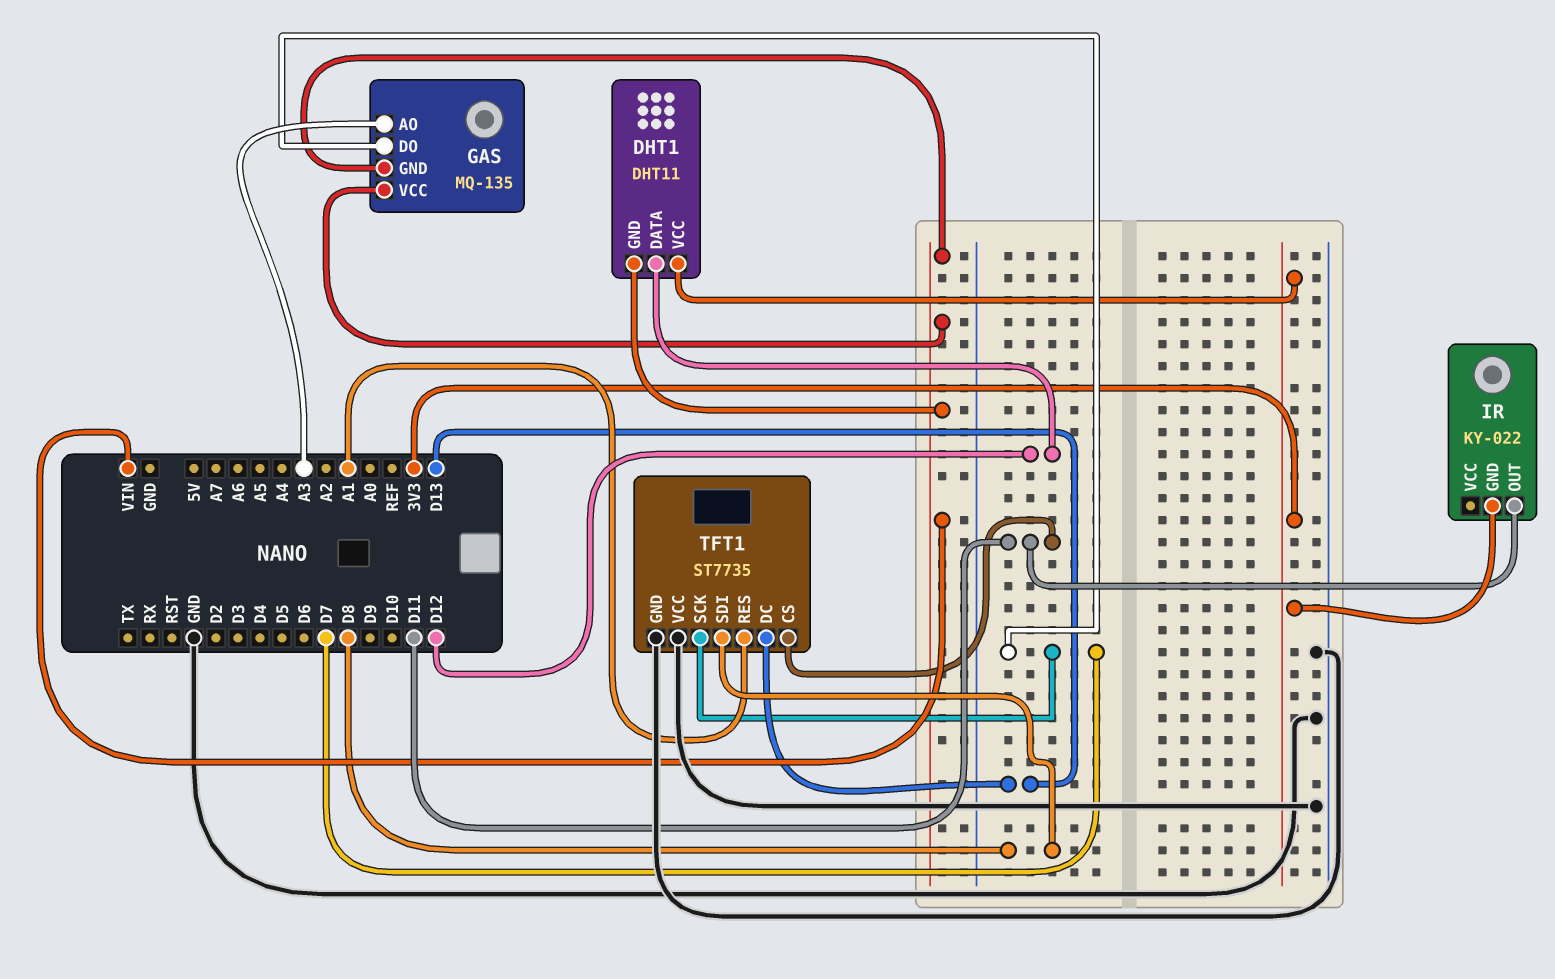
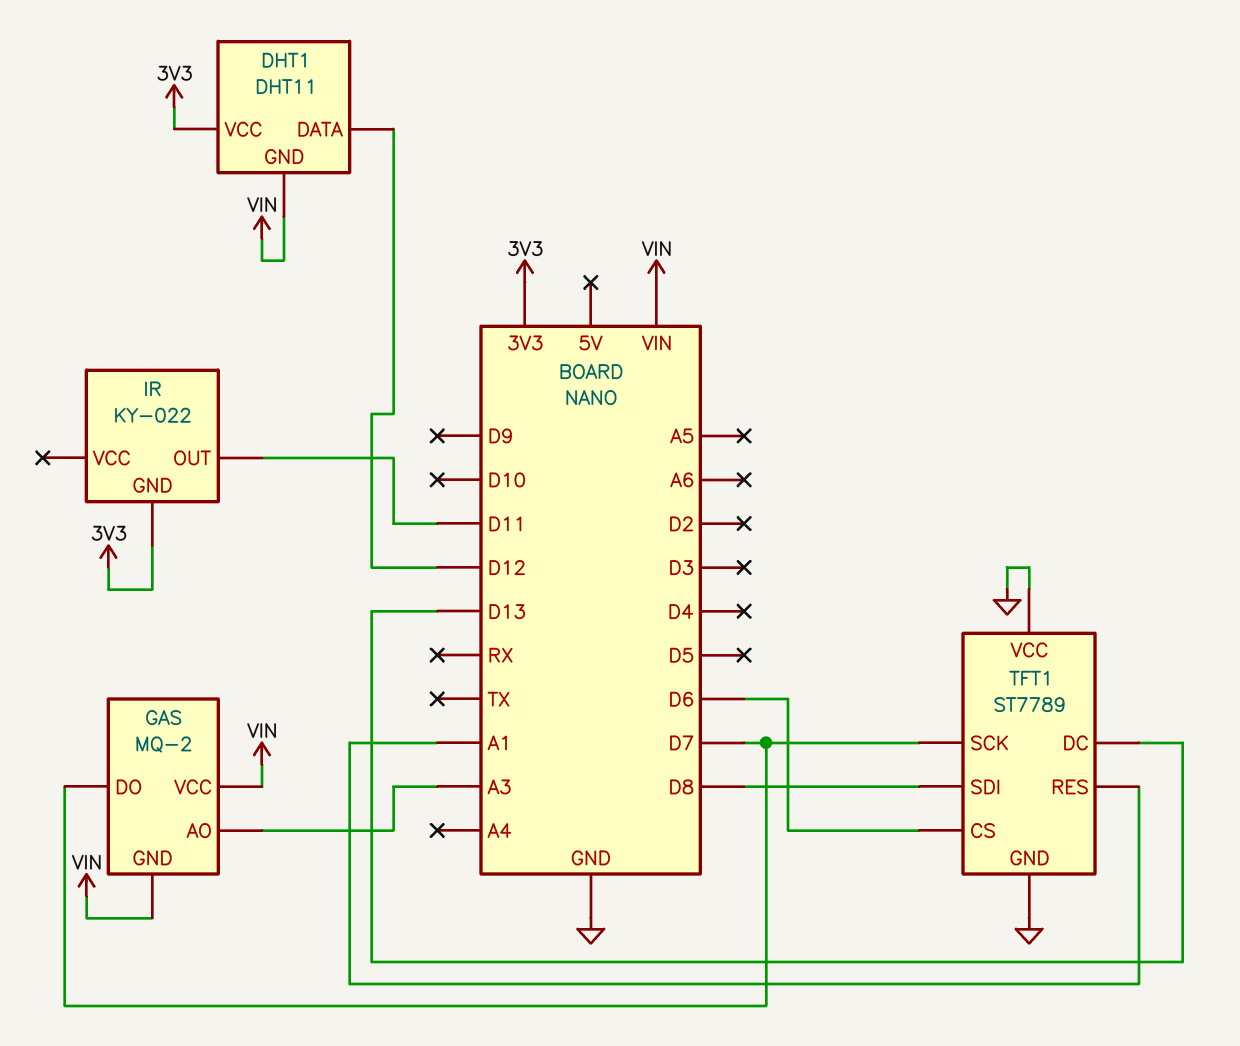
GAS: MQ-135 -> MQ-2
TFT1: ST7735 -> ST7789
TFT1 pin CS: D11 -> D6

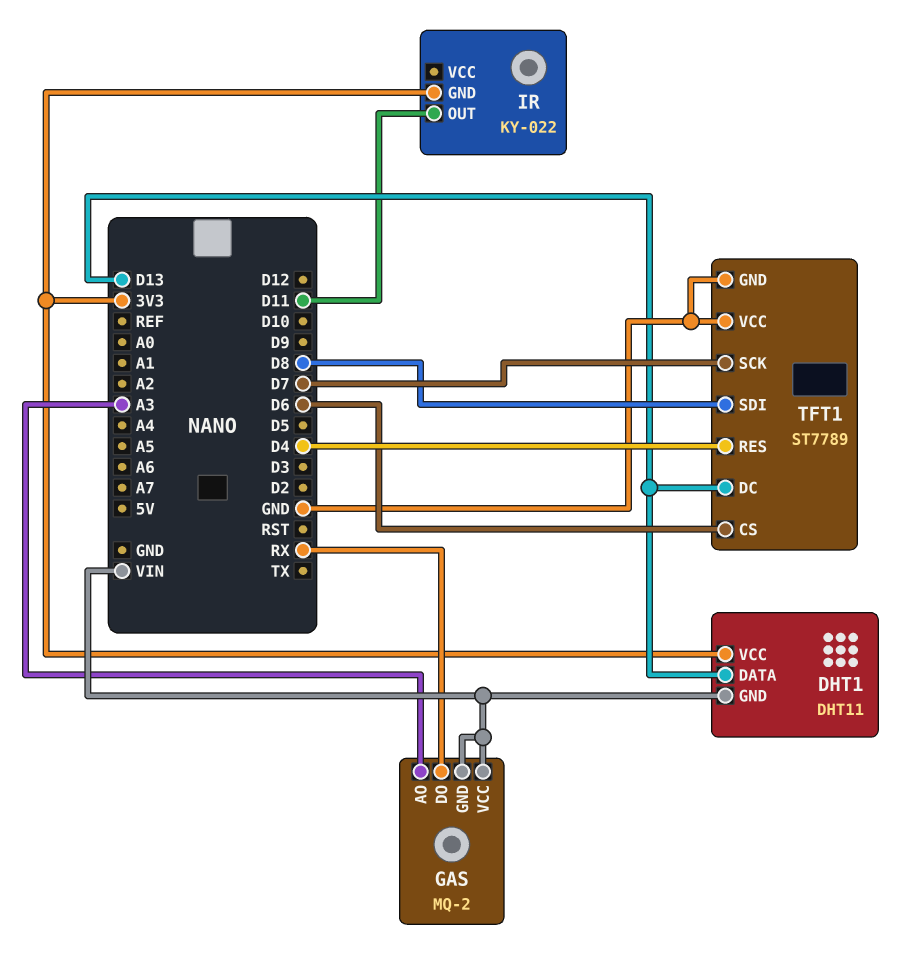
DHT1 pin DATA: D12 -> D13
GAS pin DO: D7 -> RX
TFT1 pin RES: A1 -> D4

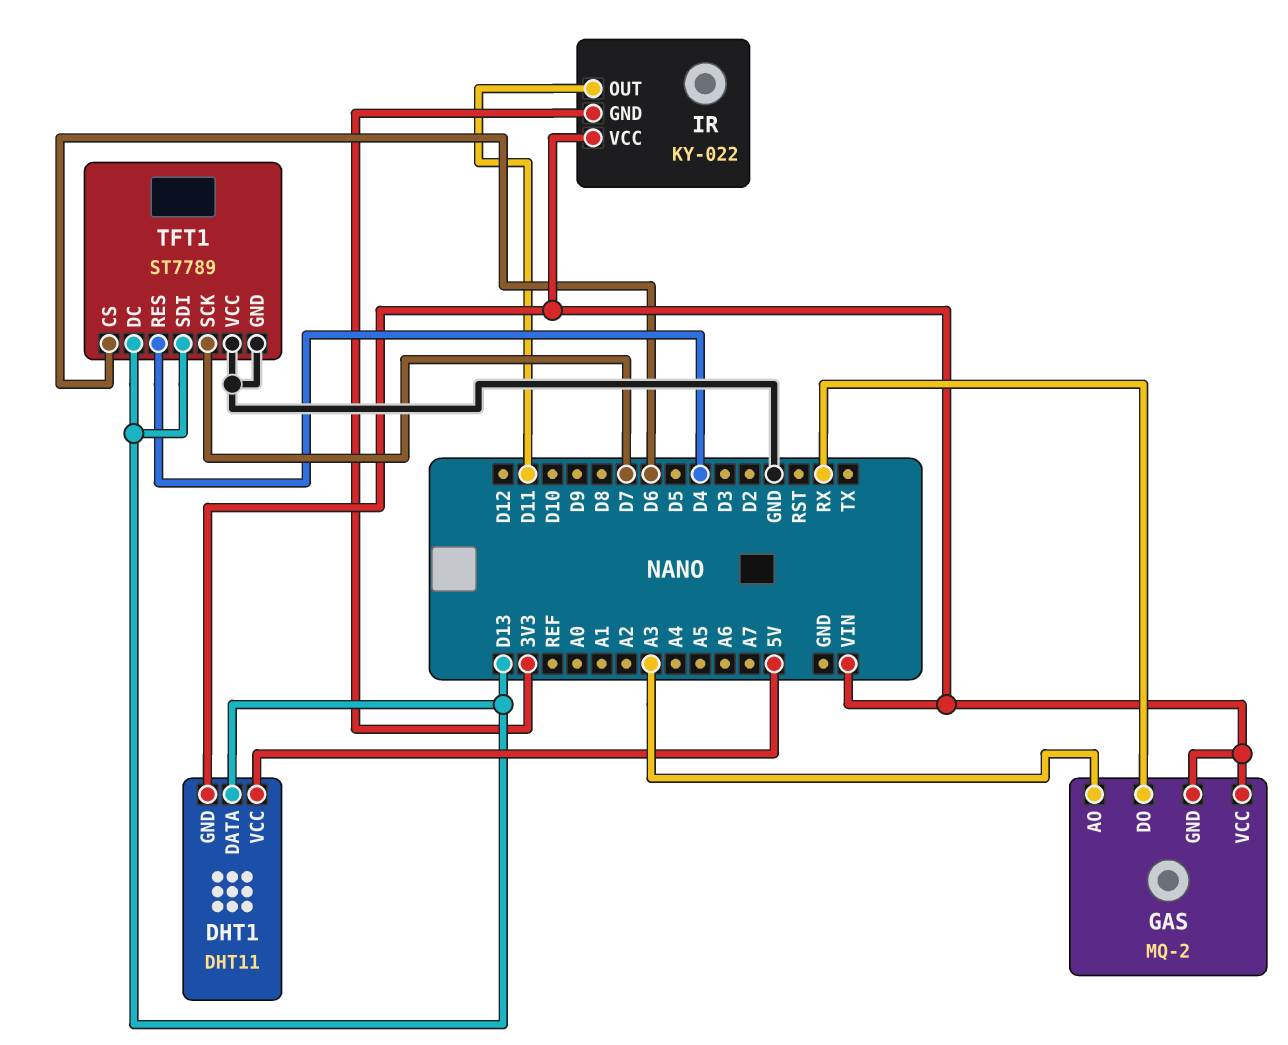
DHT1 pin VCC: 3V3 -> 5V
IR pin VCC: none -> VIN
TFT1 pin SDI: D8 -> D13

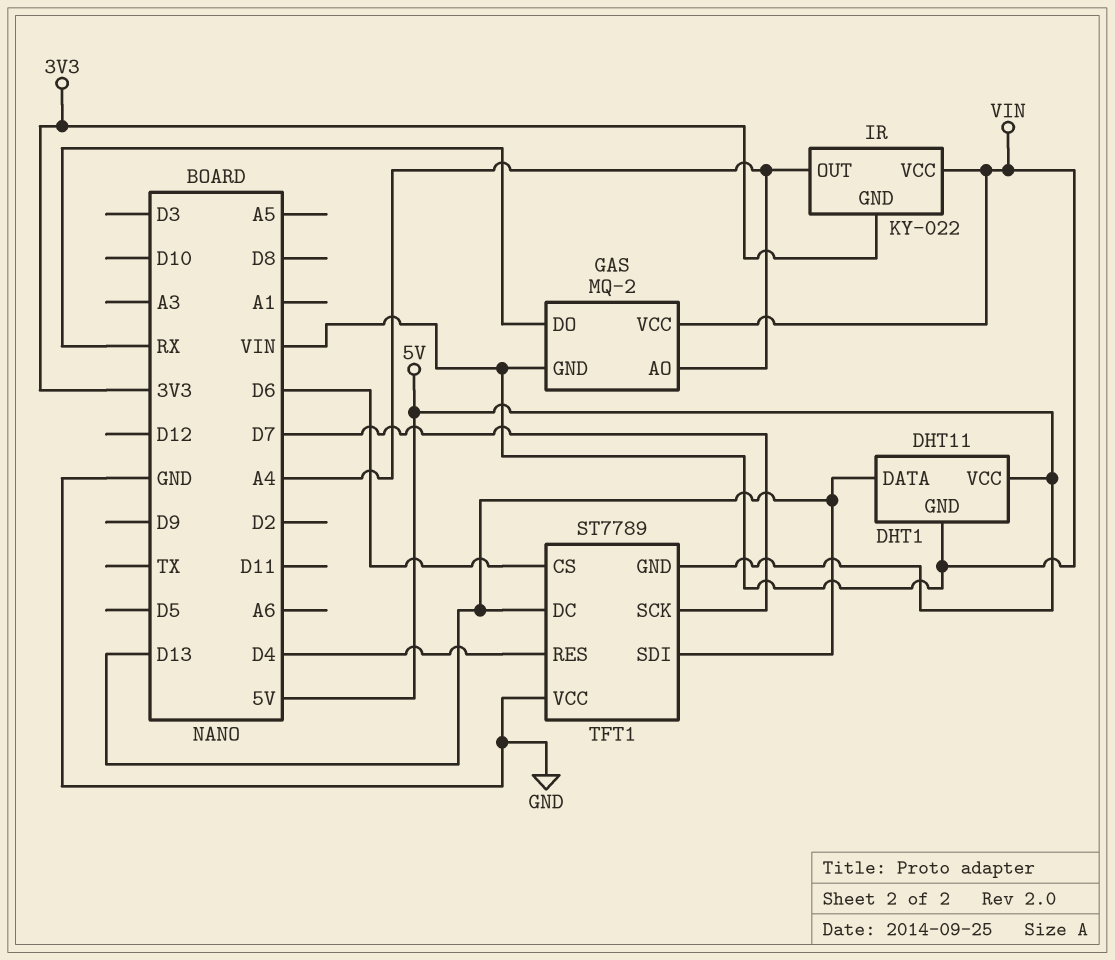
GAS pin AO: A3 -> A4
IR pin OUT: D11 -> A4
TFT1 pin GND: GND -> 5V

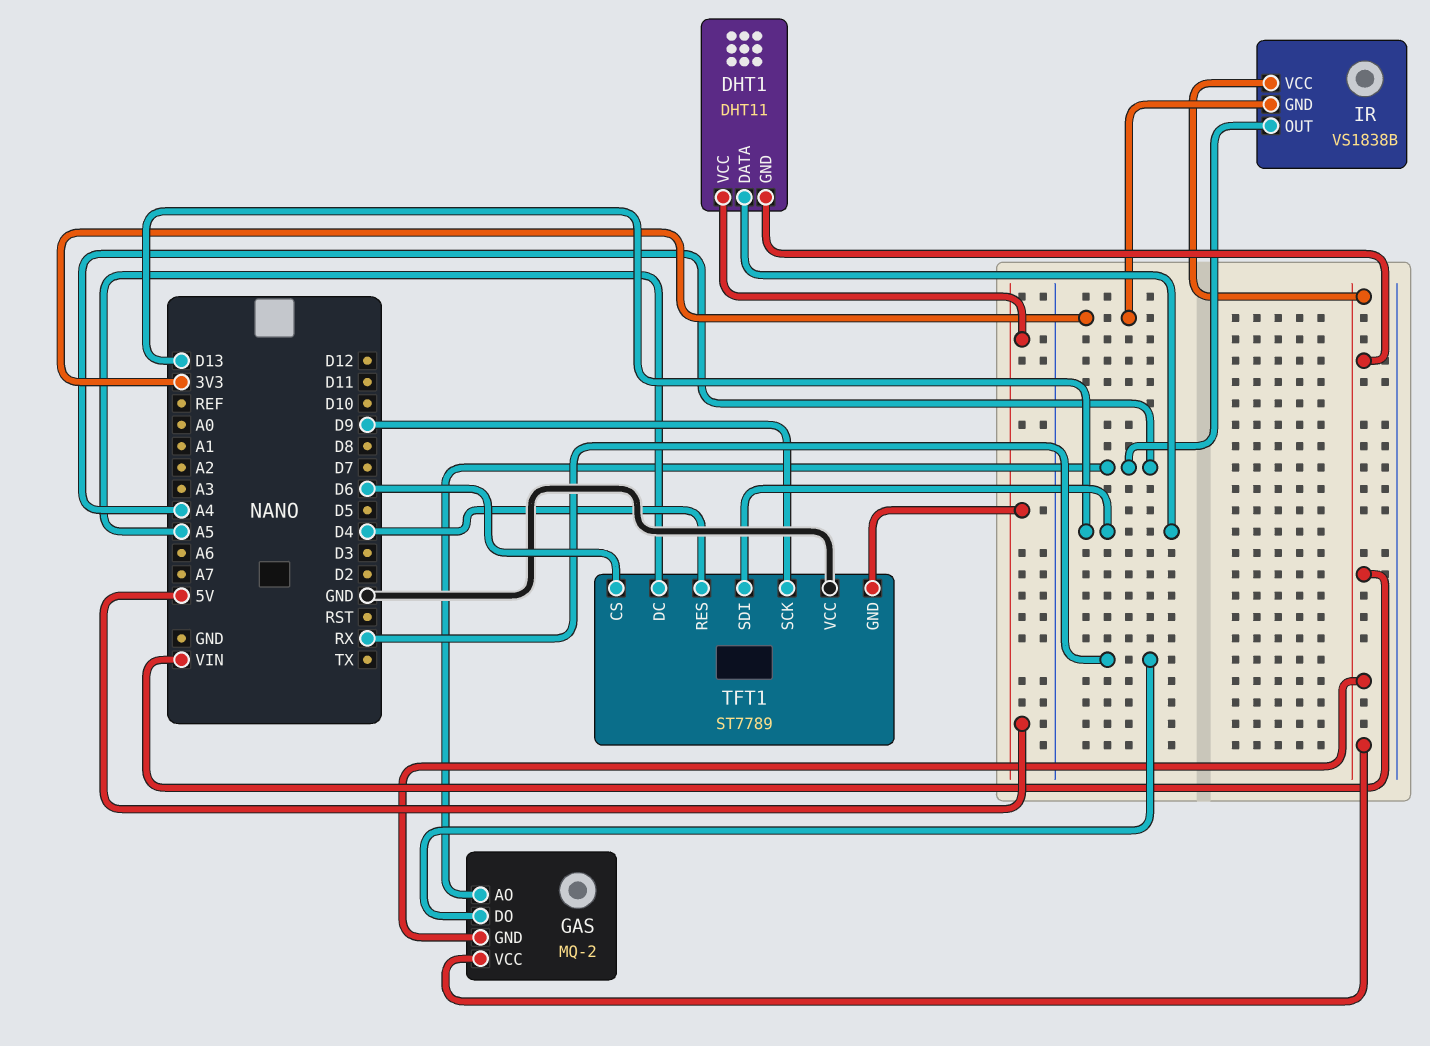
IR: KY-022 -> VS1838B
TFT1 pin DC: D13 -> A5
TFT1 pin SCK: D7 -> D9

